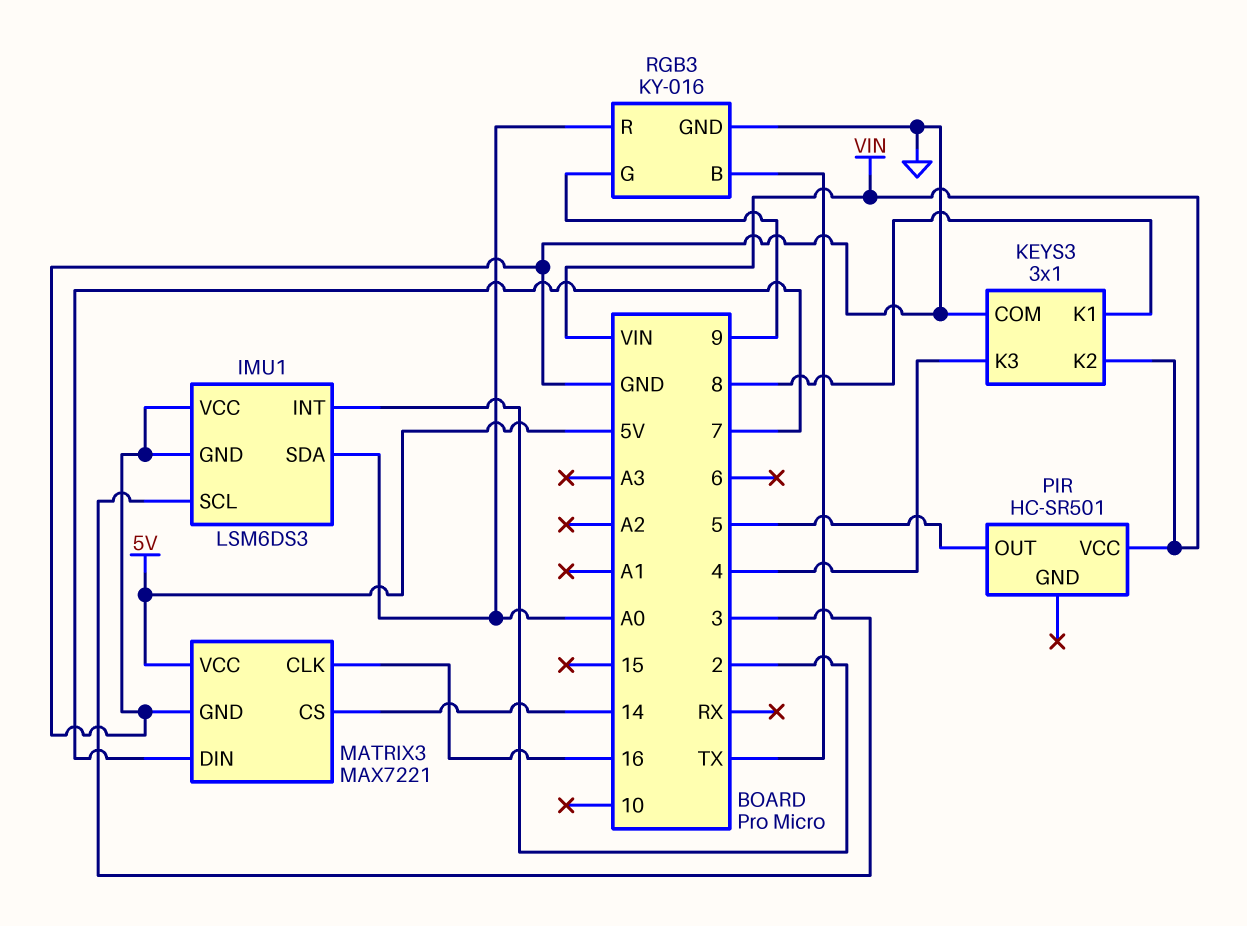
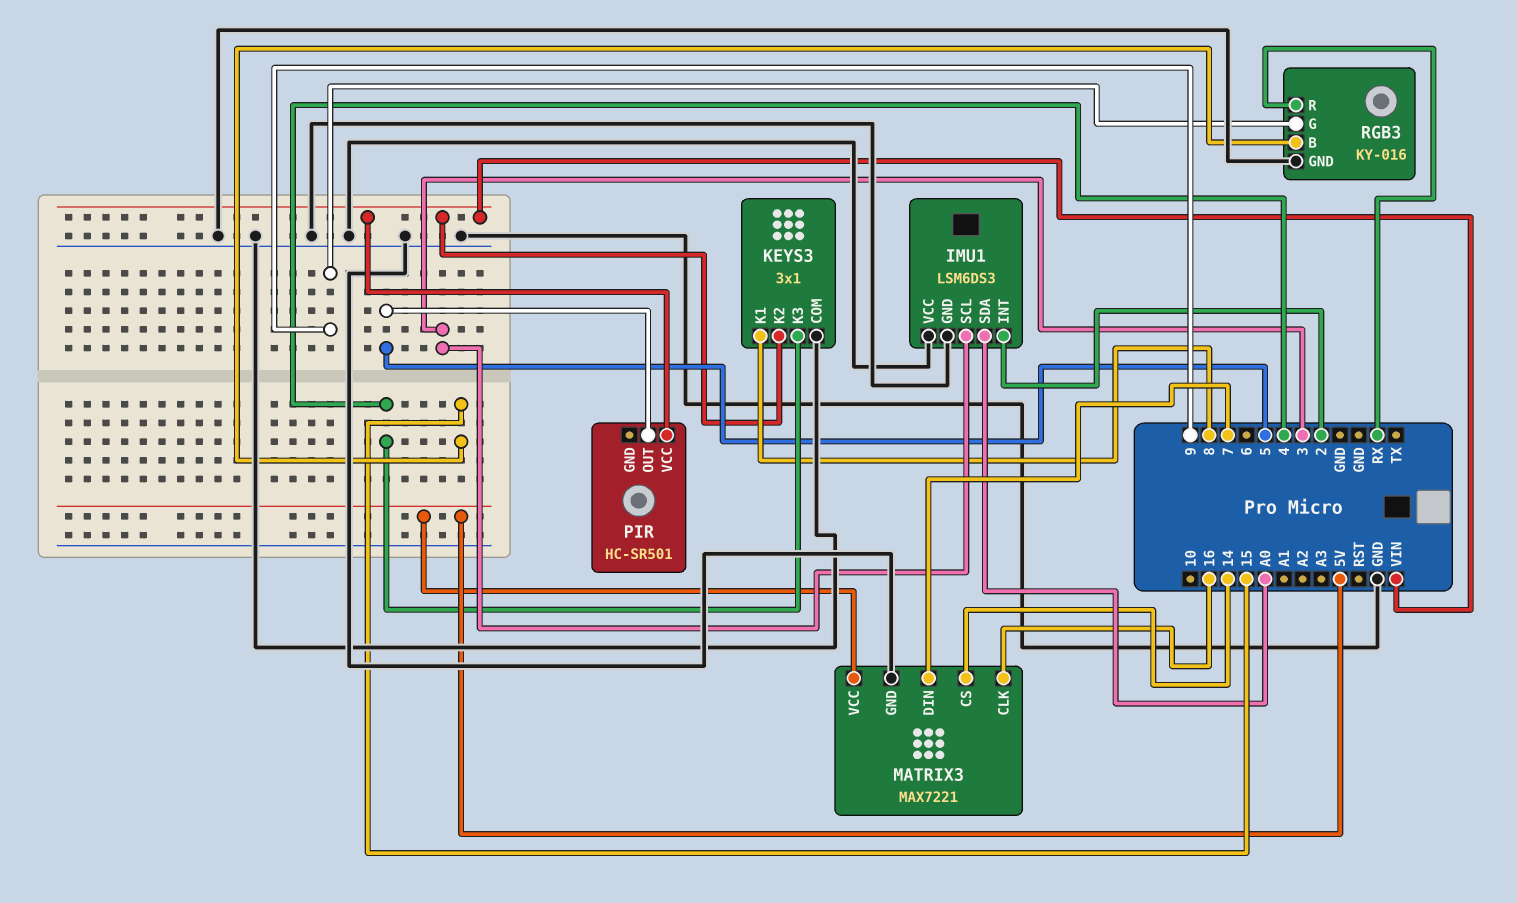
RGB3 pin B: TX -> 15
RGB3 pin R: A0 -> RX

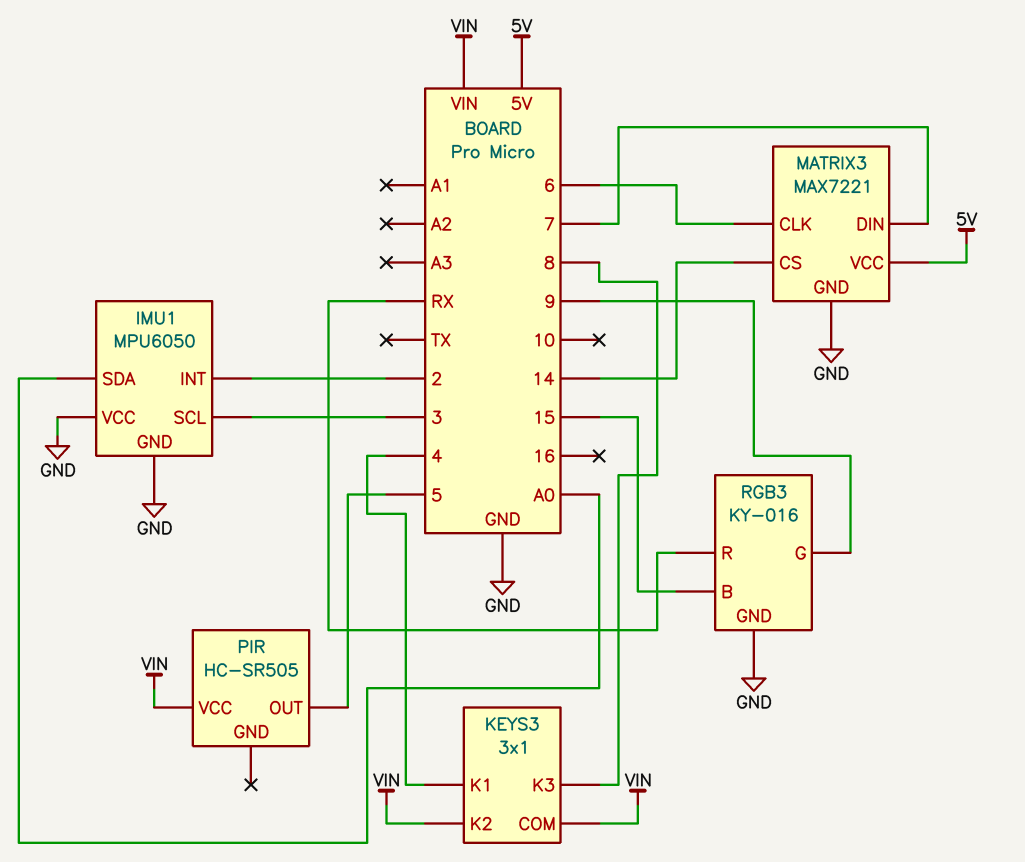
IMU1: LSM6DS3 -> MPU6050
KEYS3 pin COM: GND -> VIN
KEYS3 pin K1: 8 -> 4
KEYS3 pin K3: 4 -> 8
MATRIX3 pin CLK: 16 -> 6
PIR: HC-SR501 -> HC-SR505

